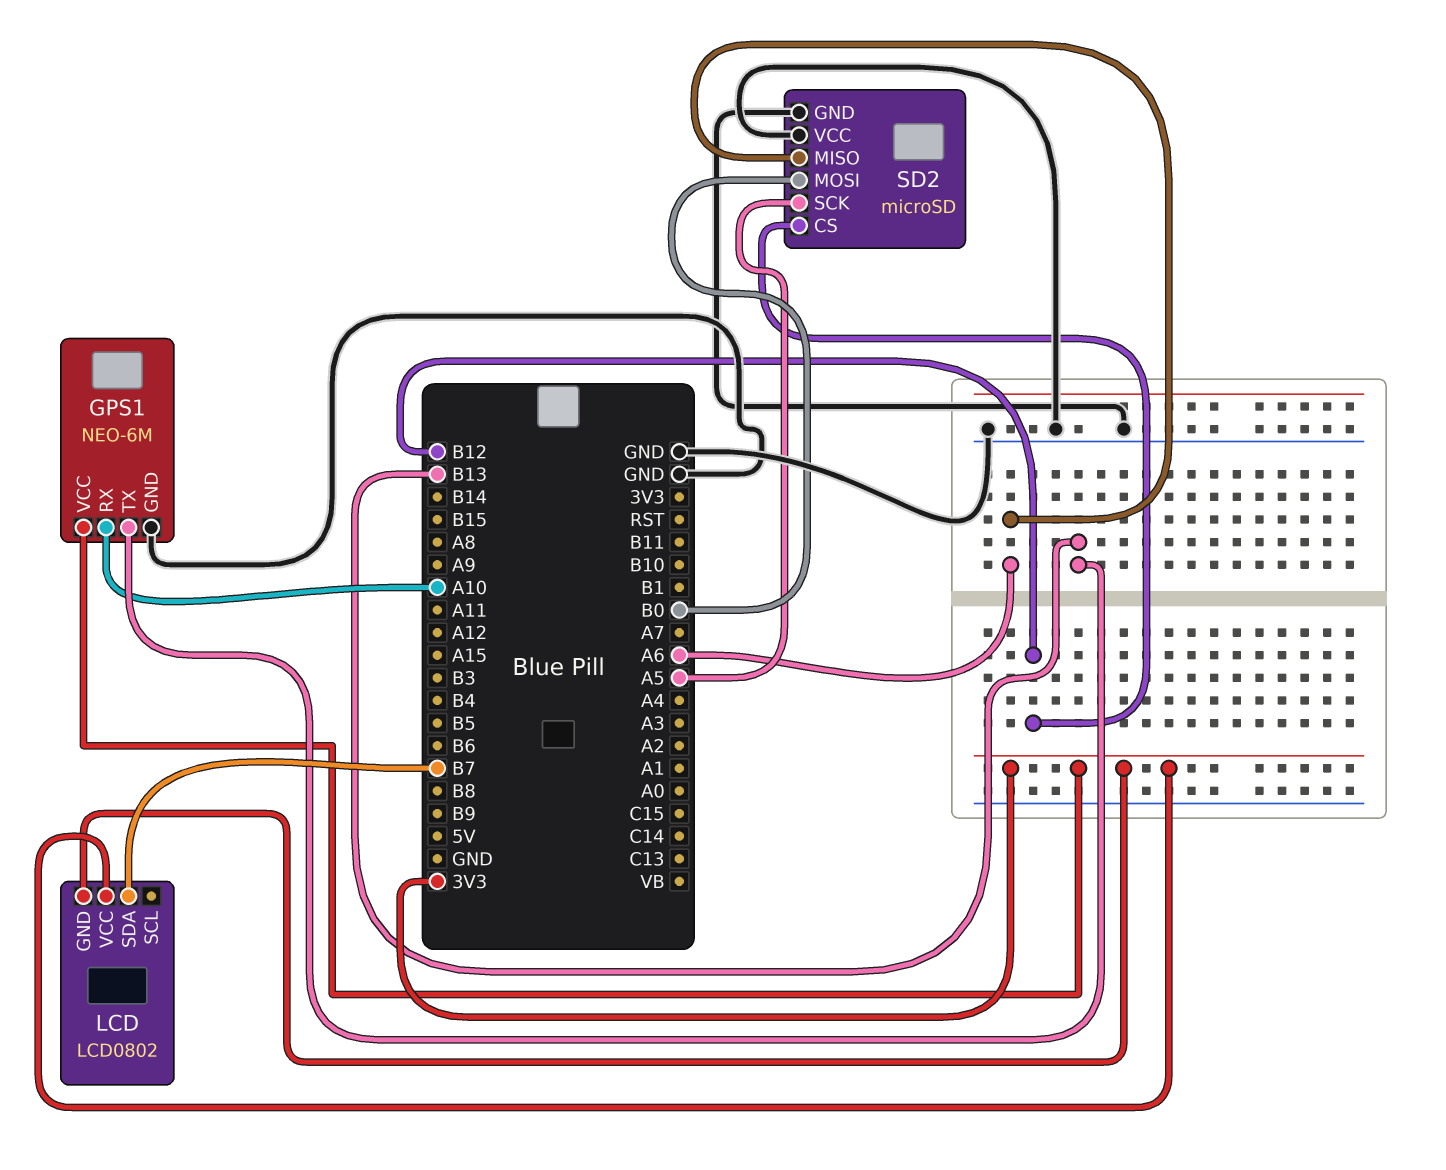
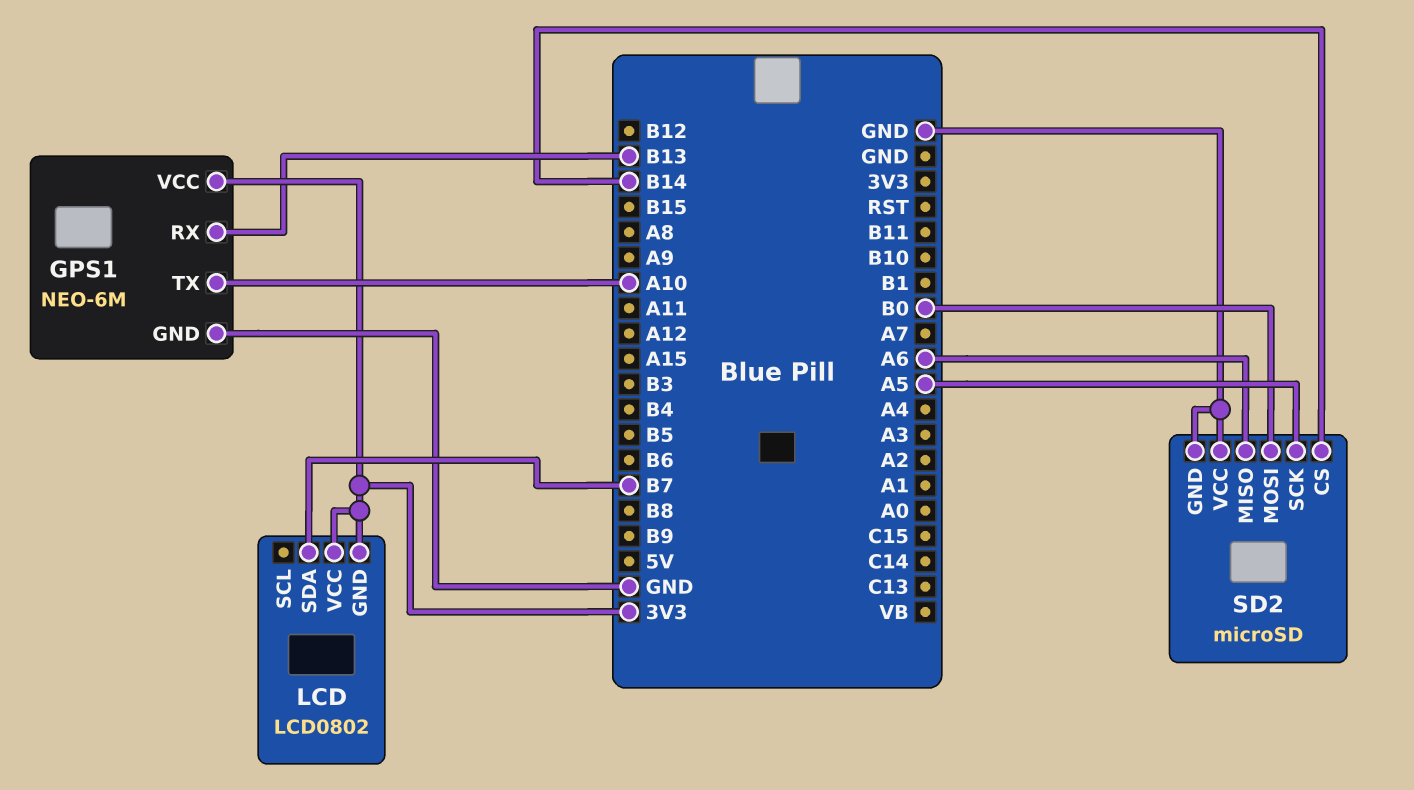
GPS1 pin RX: A10 -> B13
GPS1 pin TX: B13 -> A10
SD2 pin CS: B12 -> B14

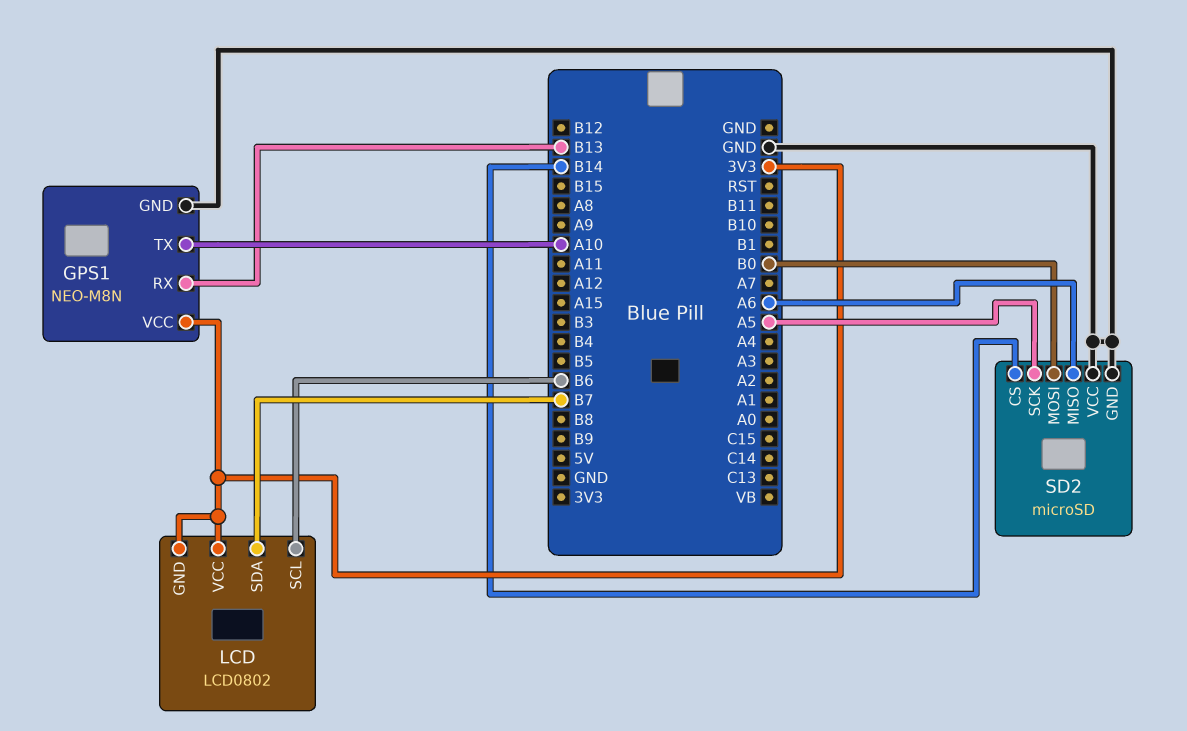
GPS1: NEO-6M -> NEO-M8N
LCD pin SCL: none -> B6

